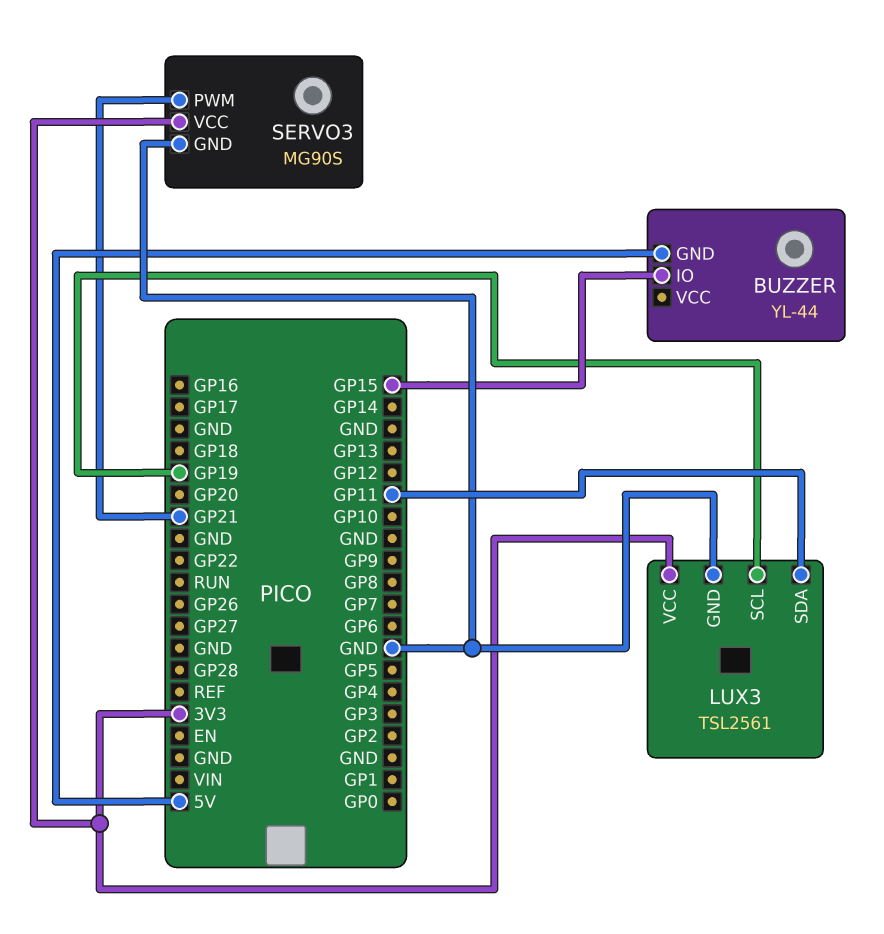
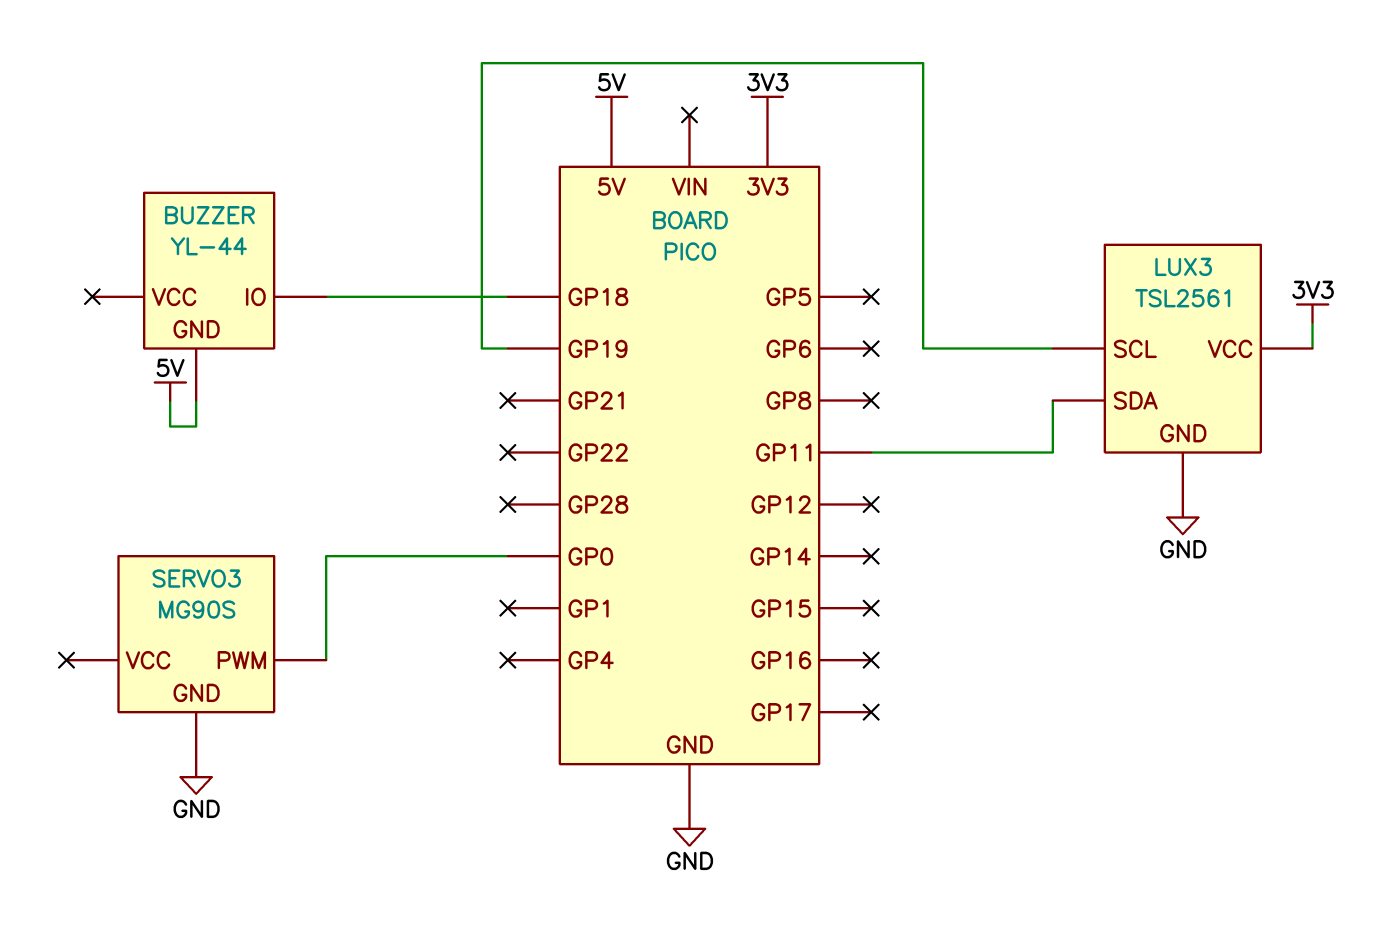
BUZZER pin IO: GP15 -> GP18
SERVO3 pin PWM: GP21 -> GP0
SERVO3 pin VCC: 3V3 -> none

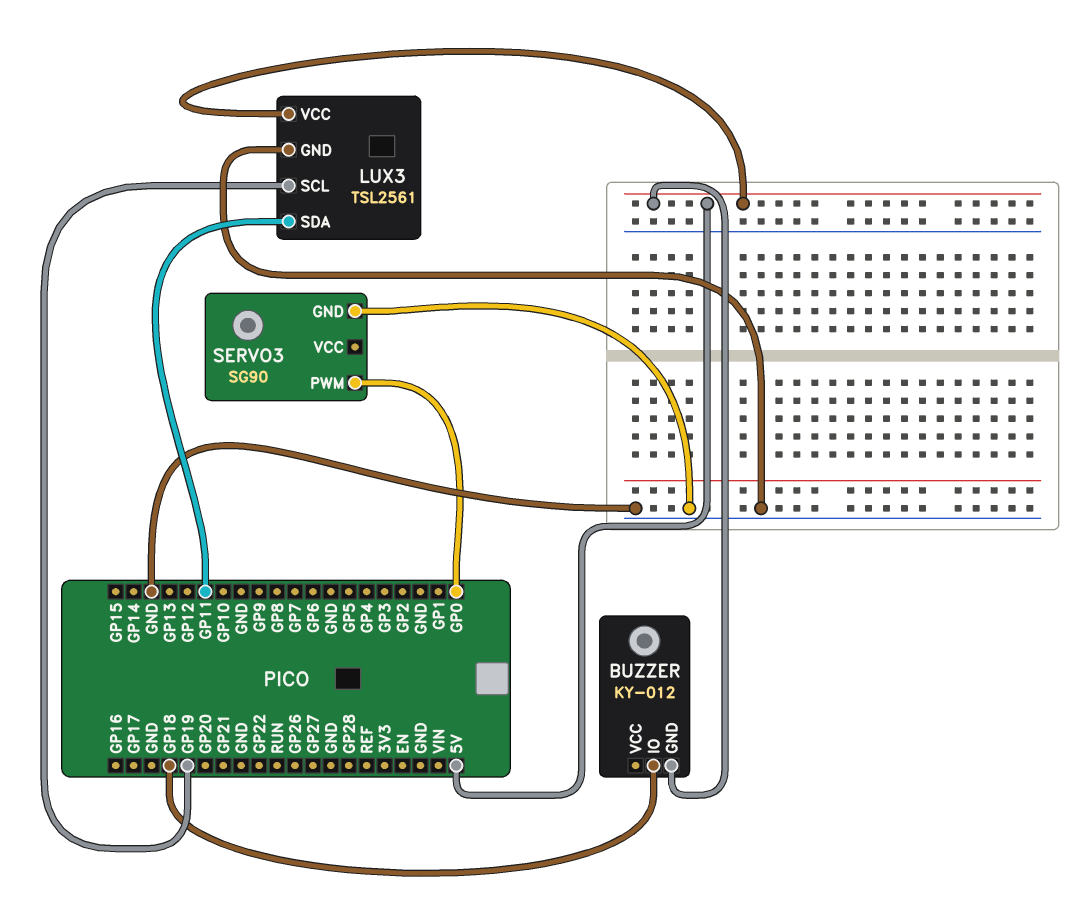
BUZZER: YL-44 -> KY-012
LUX3 pin VCC: 3V3 -> 5V
SERVO3: MG90S -> SG90

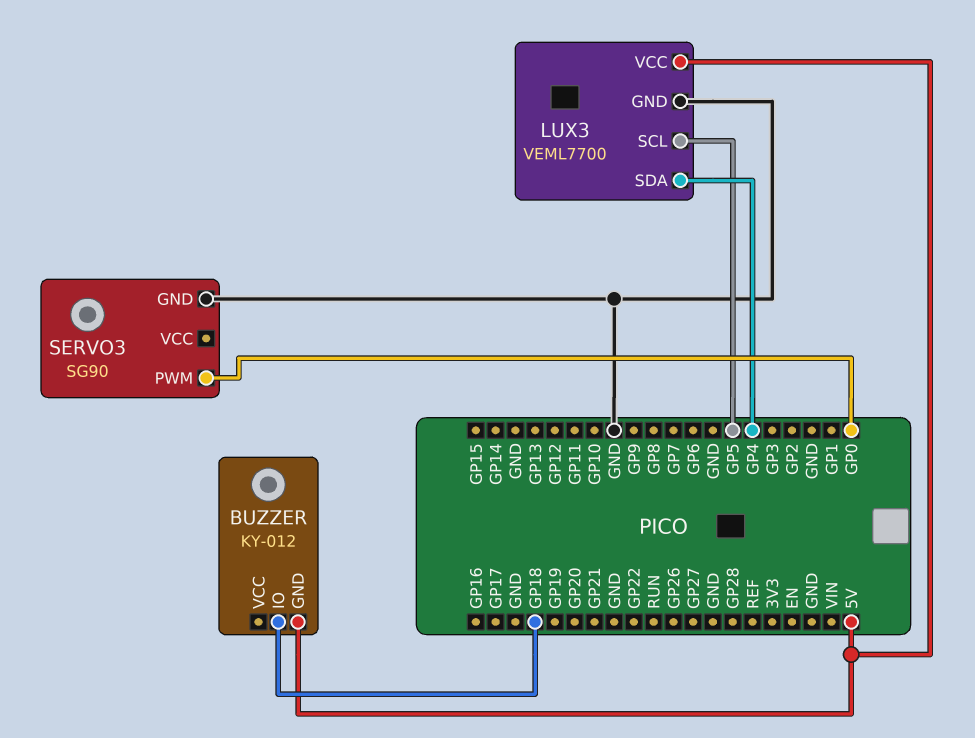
LUX3: TSL2561 -> VEML7700
LUX3 pin SCL: GP19 -> GP5
LUX3 pin SDA: GP11 -> GP4

